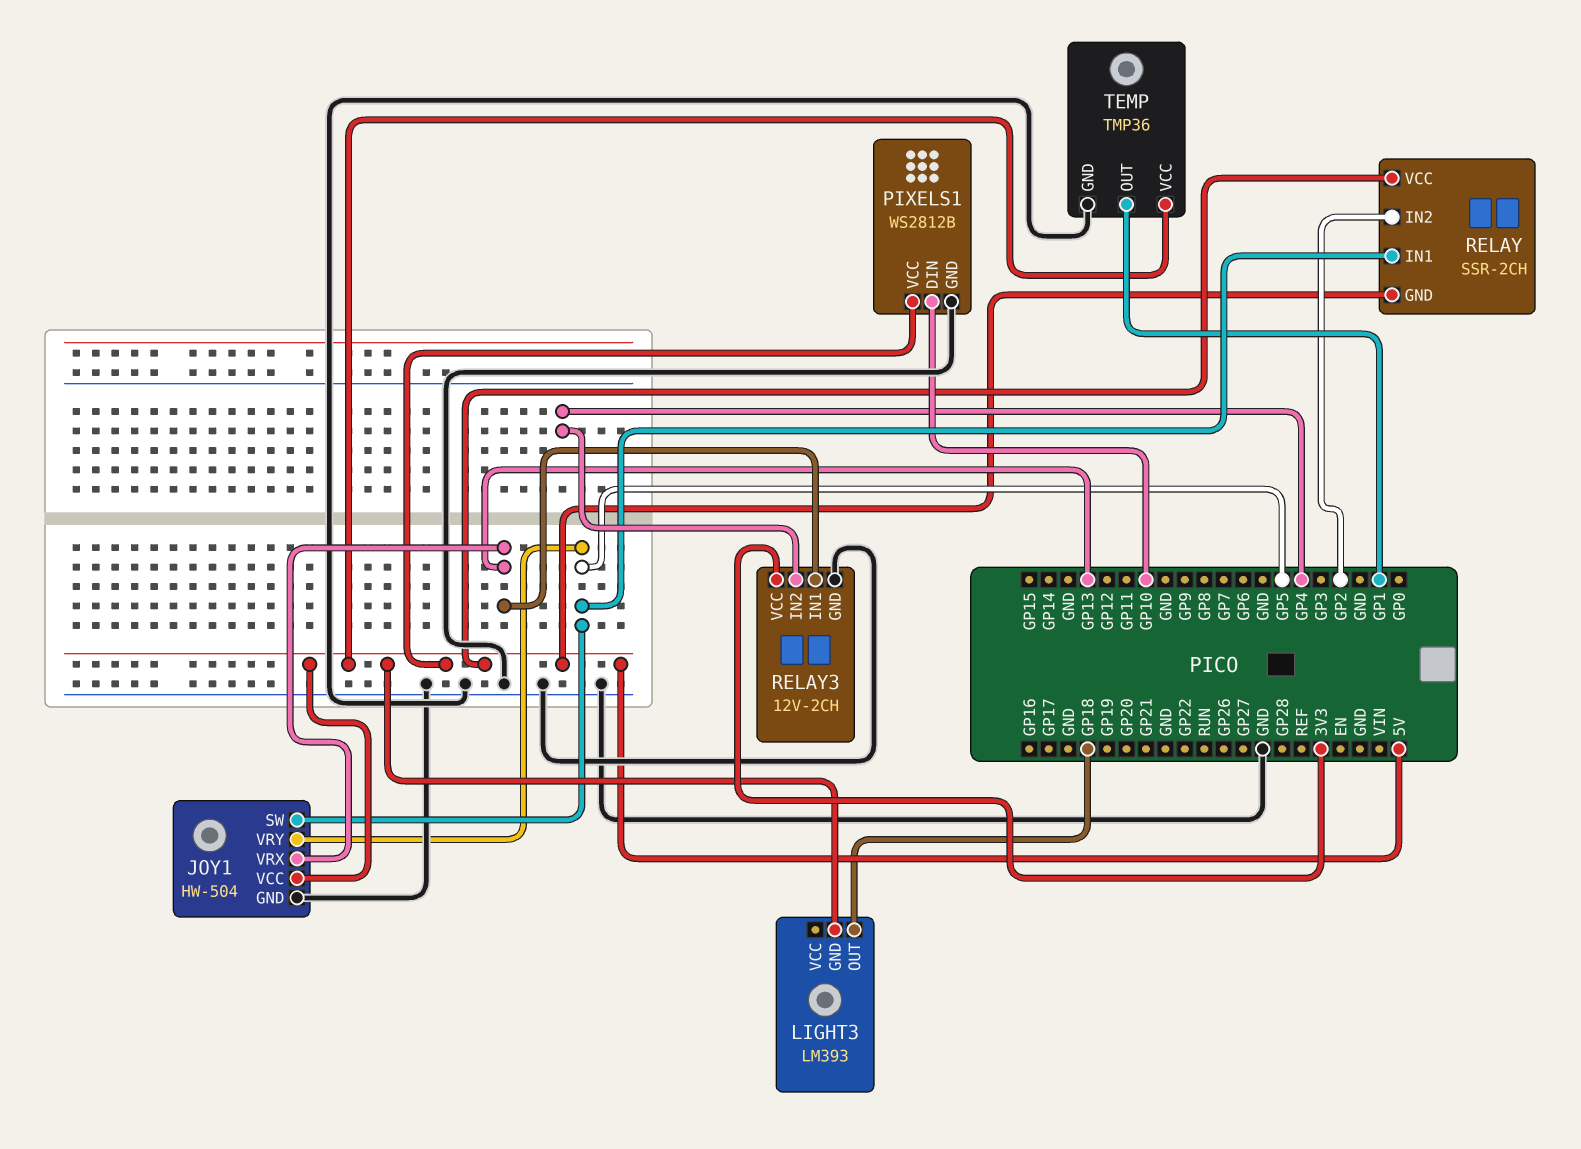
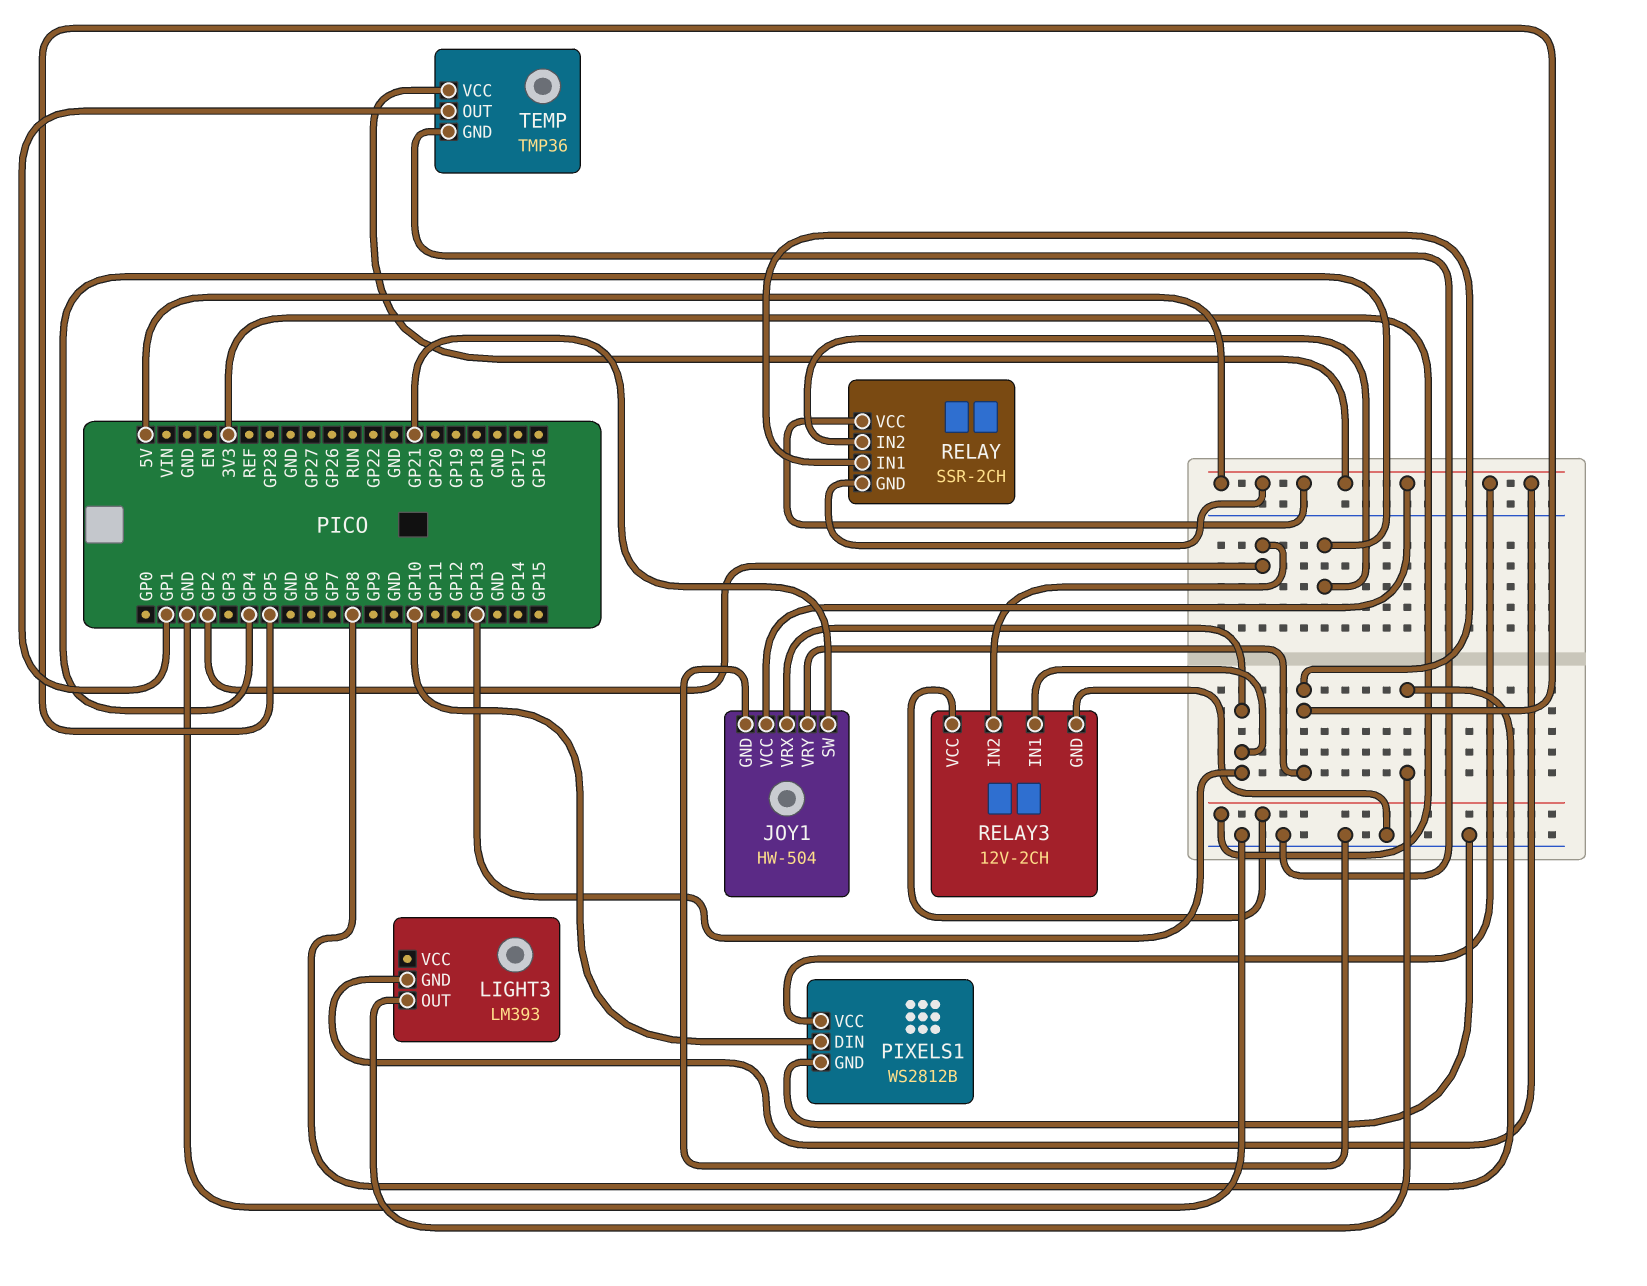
JOY1 pin SW: GP5 -> GP21
LIGHT3 pin OUT: GP18 -> GP8
RELAY pin IN2: GP2 -> GP4
RELAY3 pin IN2: GP4 -> GP2

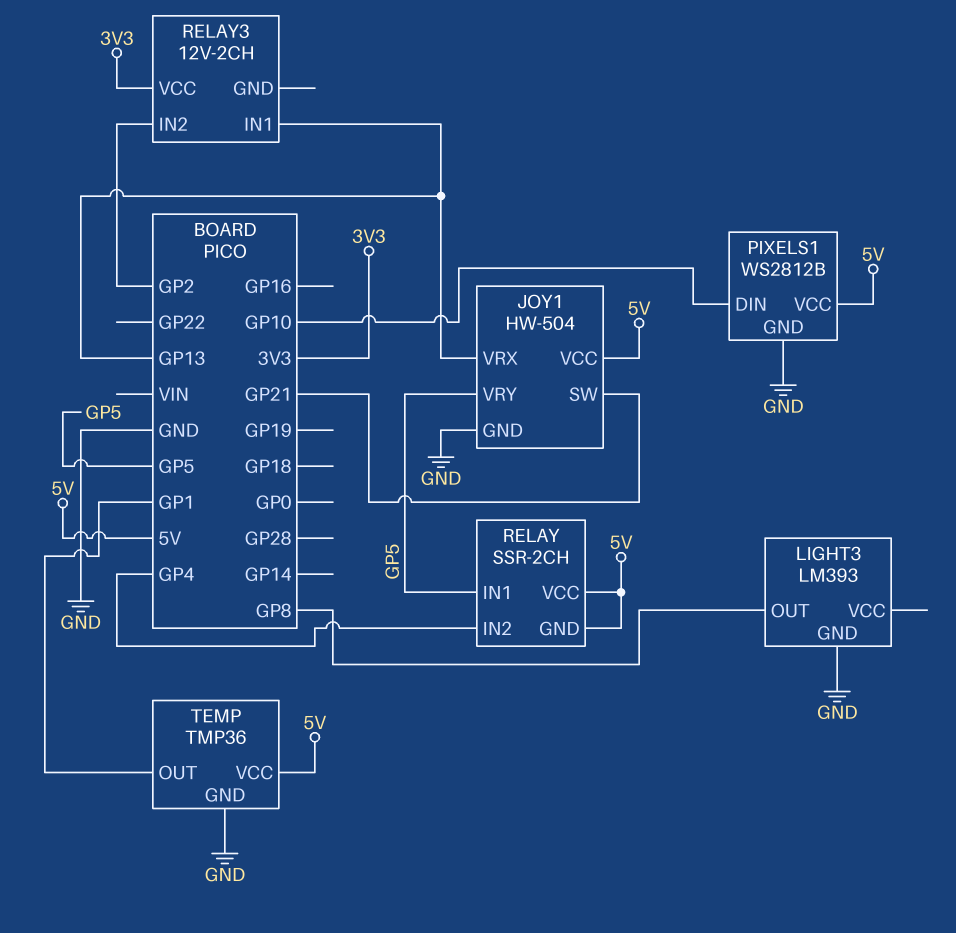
LIGHT3 pin GND: 5V -> GND
RELAY3 pin GND: GND -> none

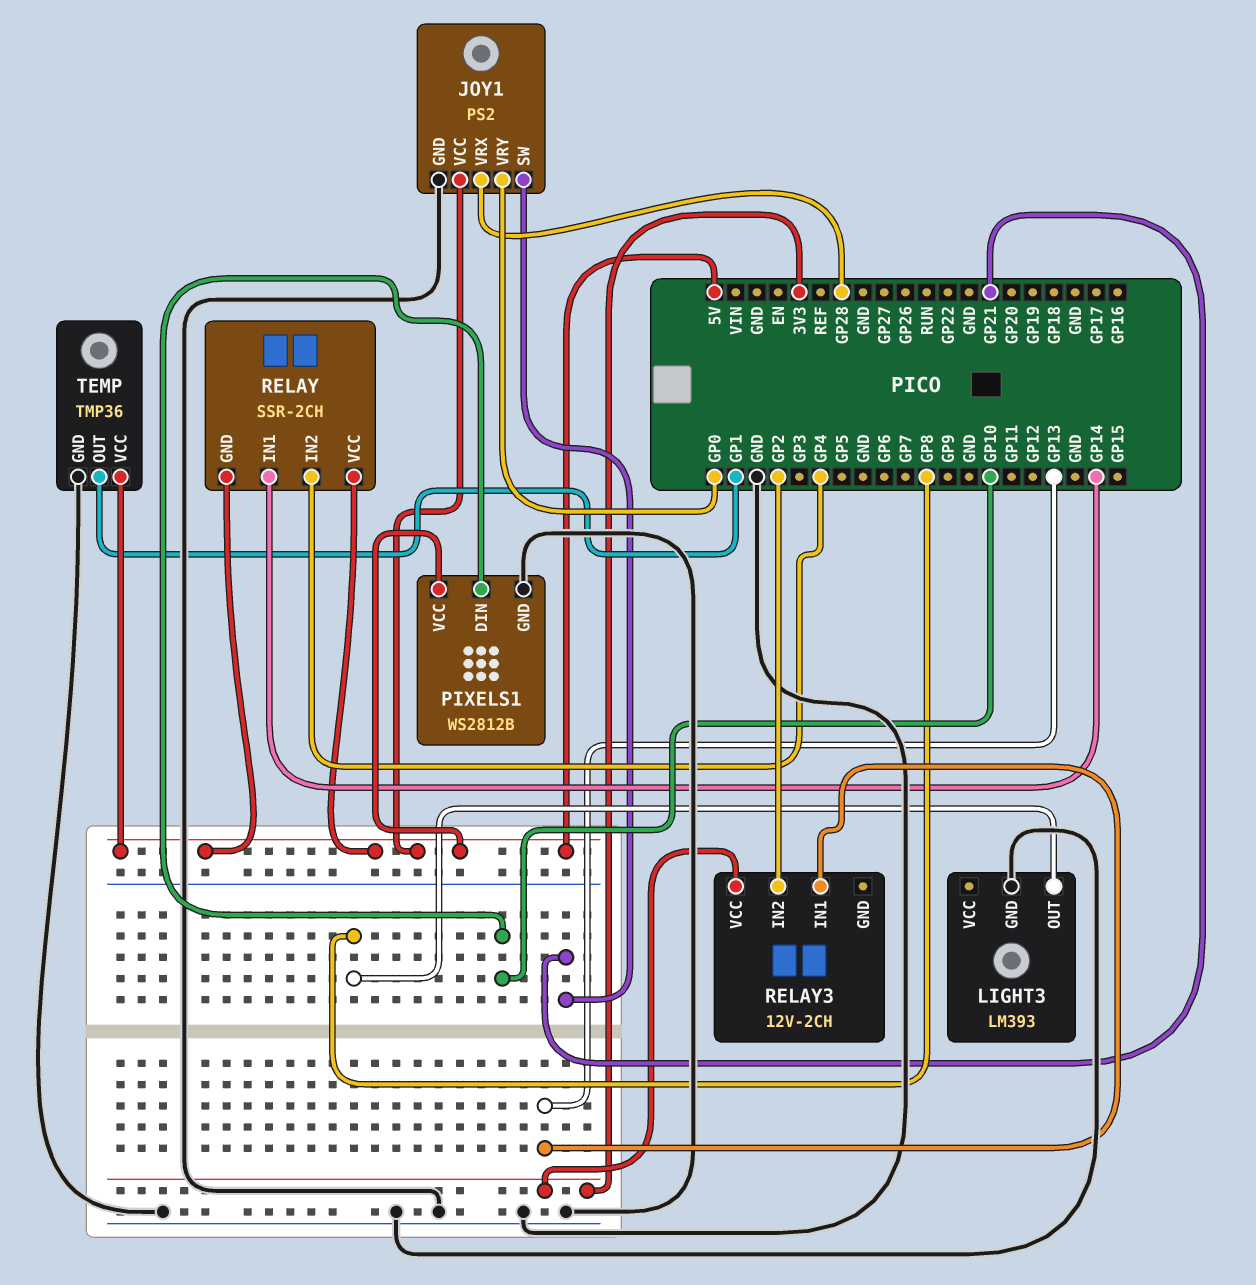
JOY1: HW-504 -> PS2
JOY1 pin VRX: GP13 -> GP28
JOY1 pin VRY: GP5 -> GP0
RELAY pin IN1: GP5 -> GP14

